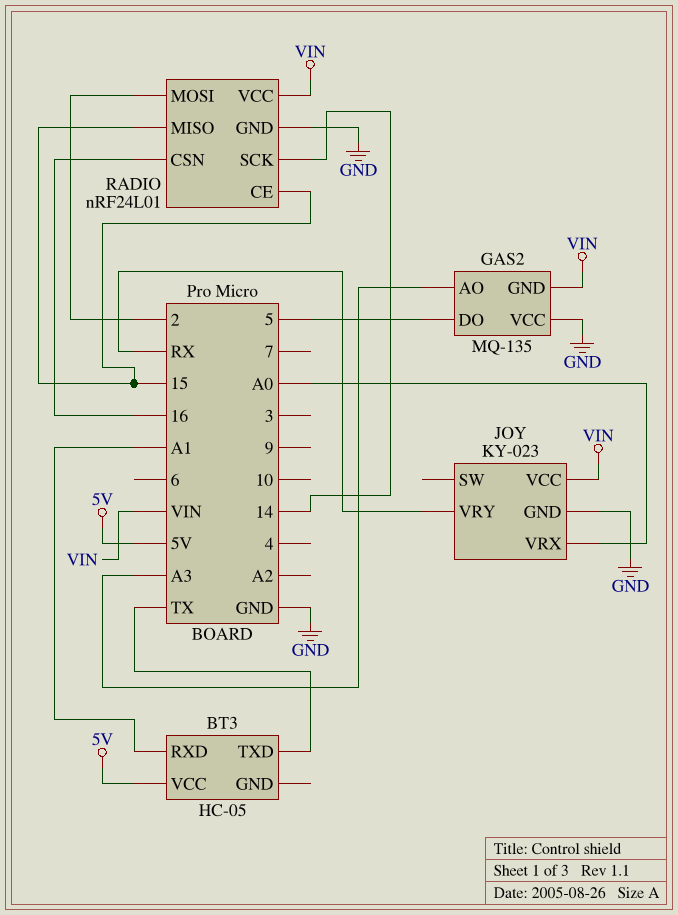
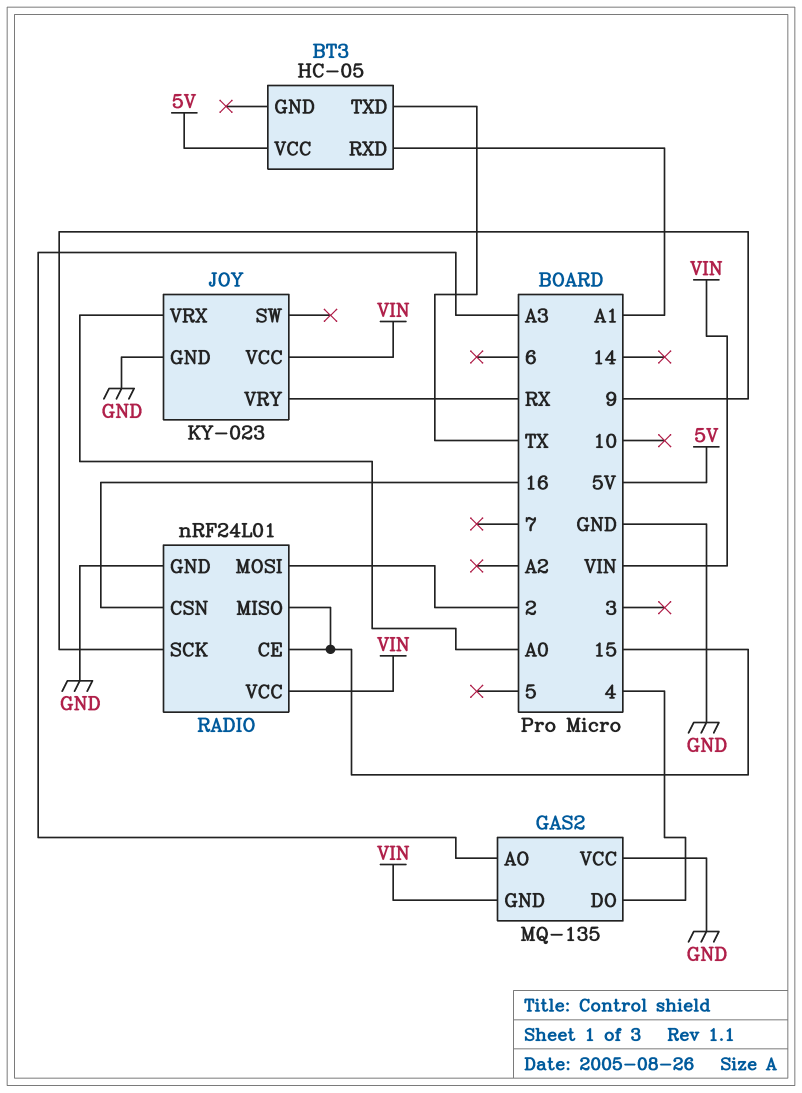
GAS2 pin DO: 5 -> 4
RADIO pin SCK: 14 -> 9

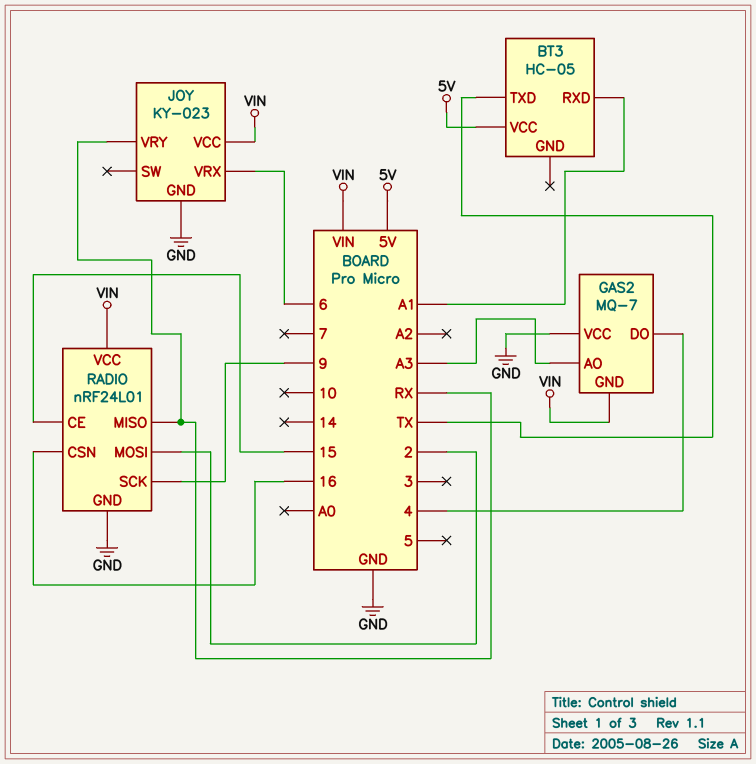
GAS2: MQ-135 -> MQ-7
JOY pin VRX: A0 -> 6
RADIO pin MISO: 15 -> RX

